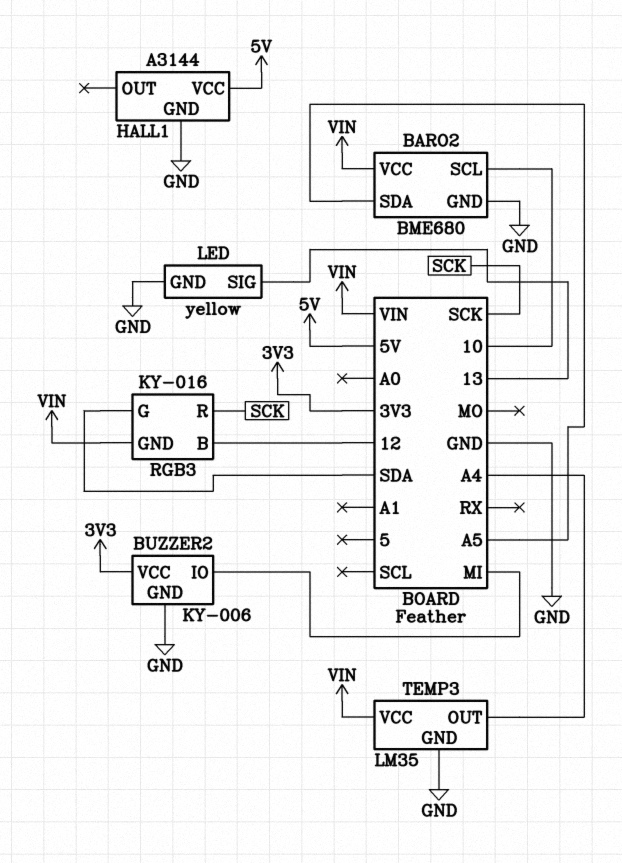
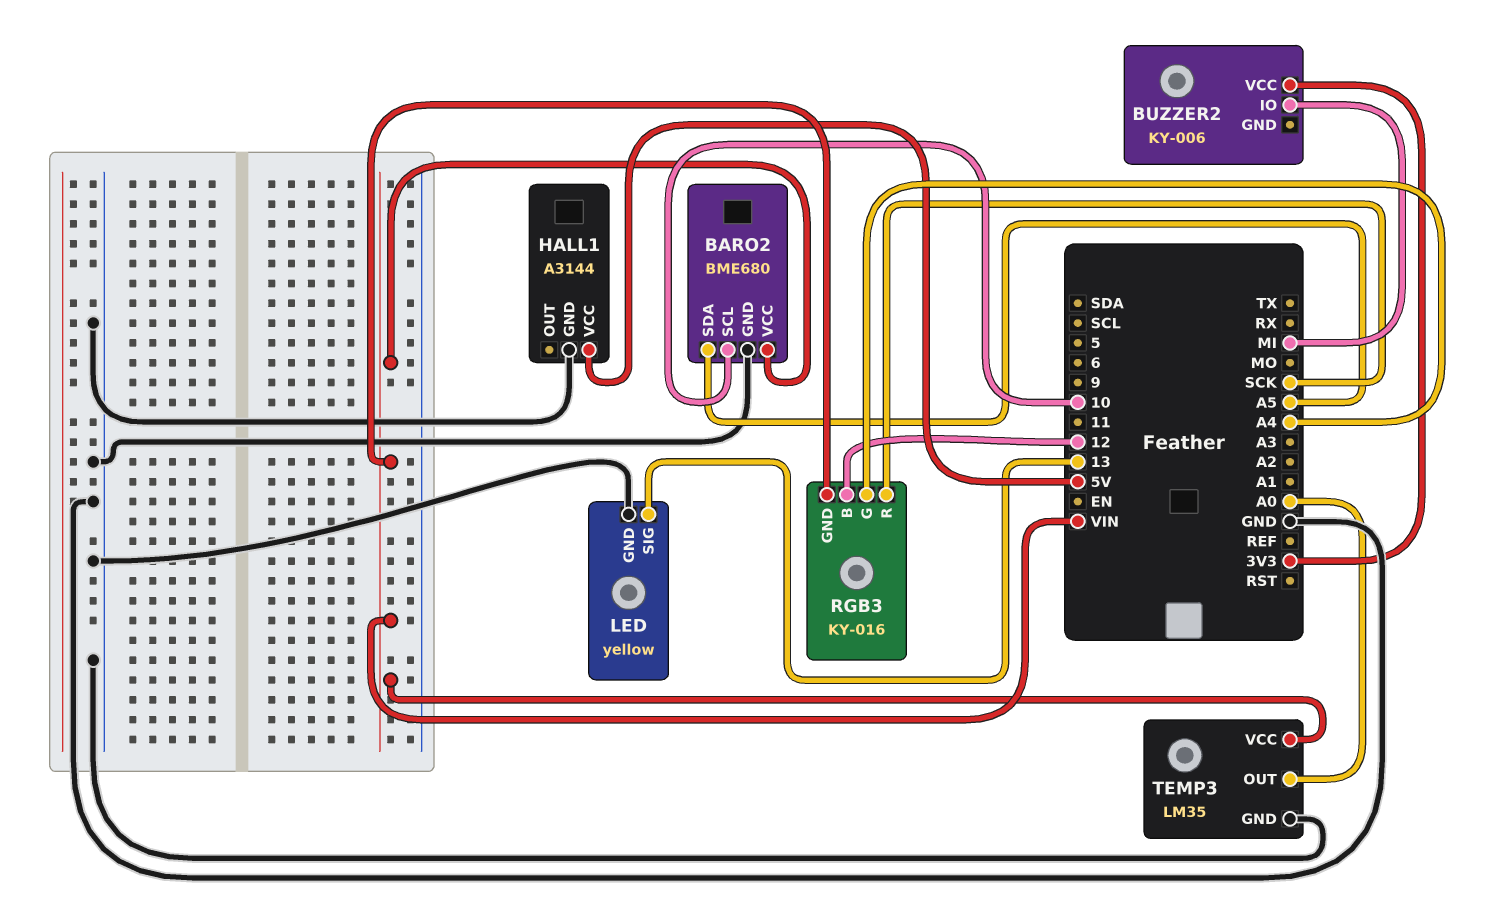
BUZZER2 pin GND: GND -> none
RGB3 pin G: SDA -> A4
TEMP3 pin OUT: A4 -> A0

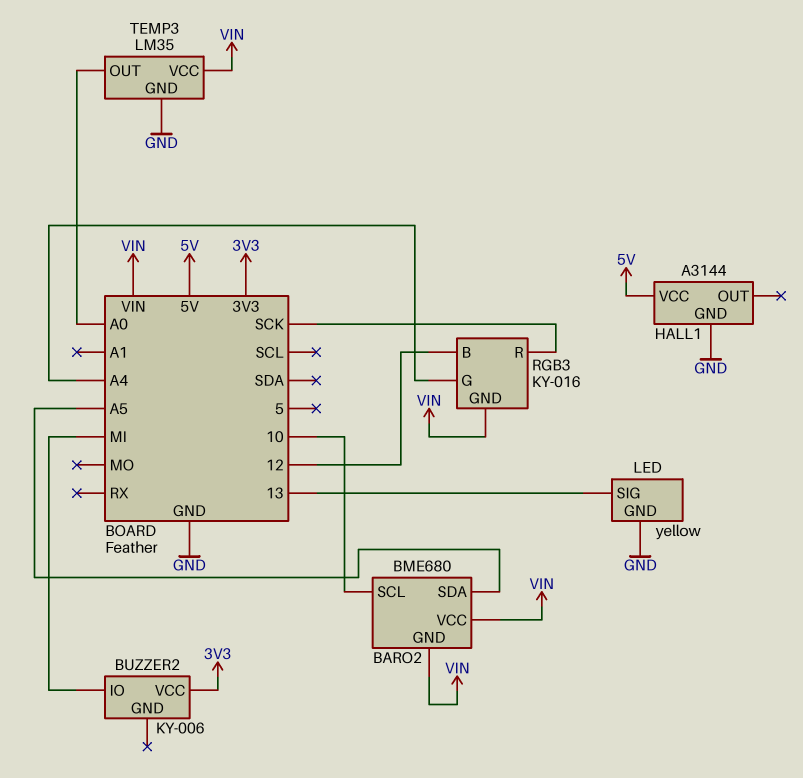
BARO2 pin GND: GND -> VIN

